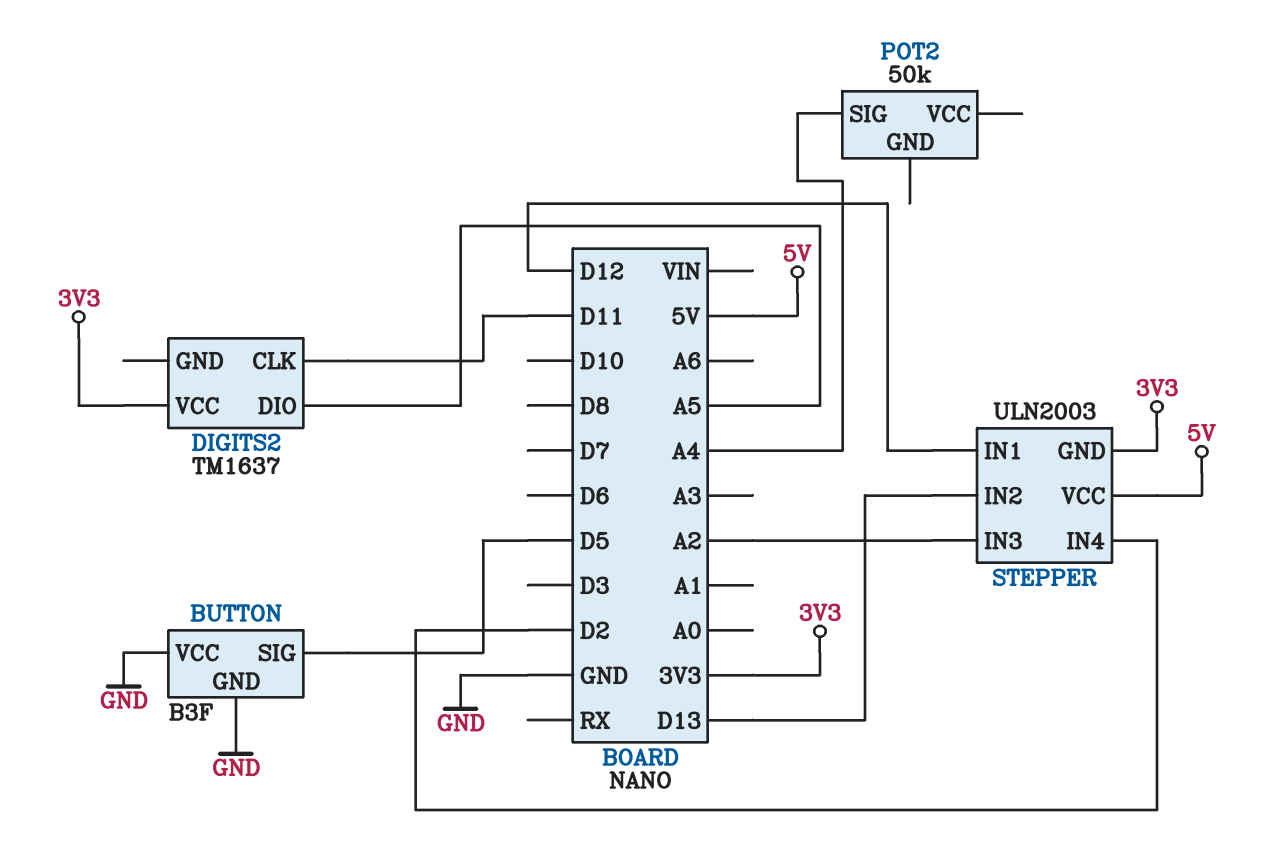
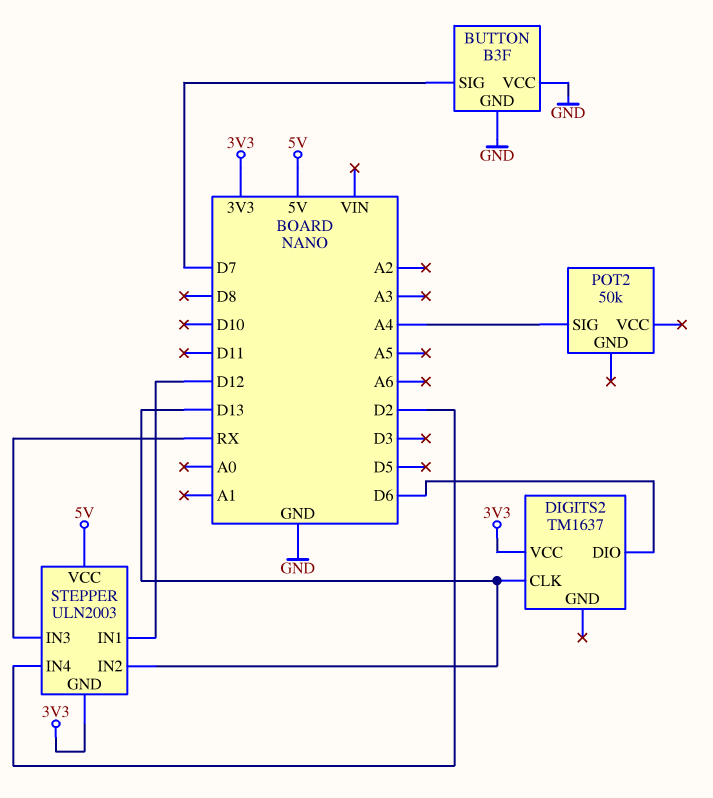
BUTTON pin SIG: D5 -> D7
DIGITS2 pin CLK: D11 -> D13
DIGITS2 pin DIO: A5 -> D6
STEPPER pin IN3: A2 -> RX

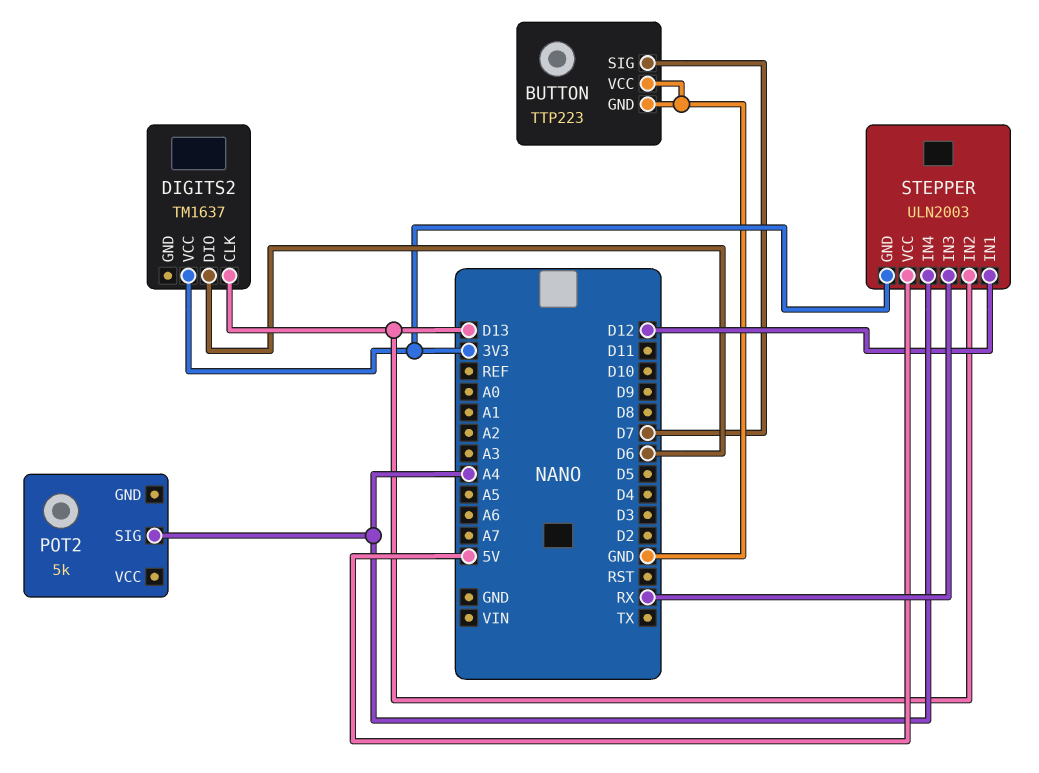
BUTTON: B3F -> TTP223
POT2: 50k -> 5k
STEPPER pin IN4: D2 -> A4

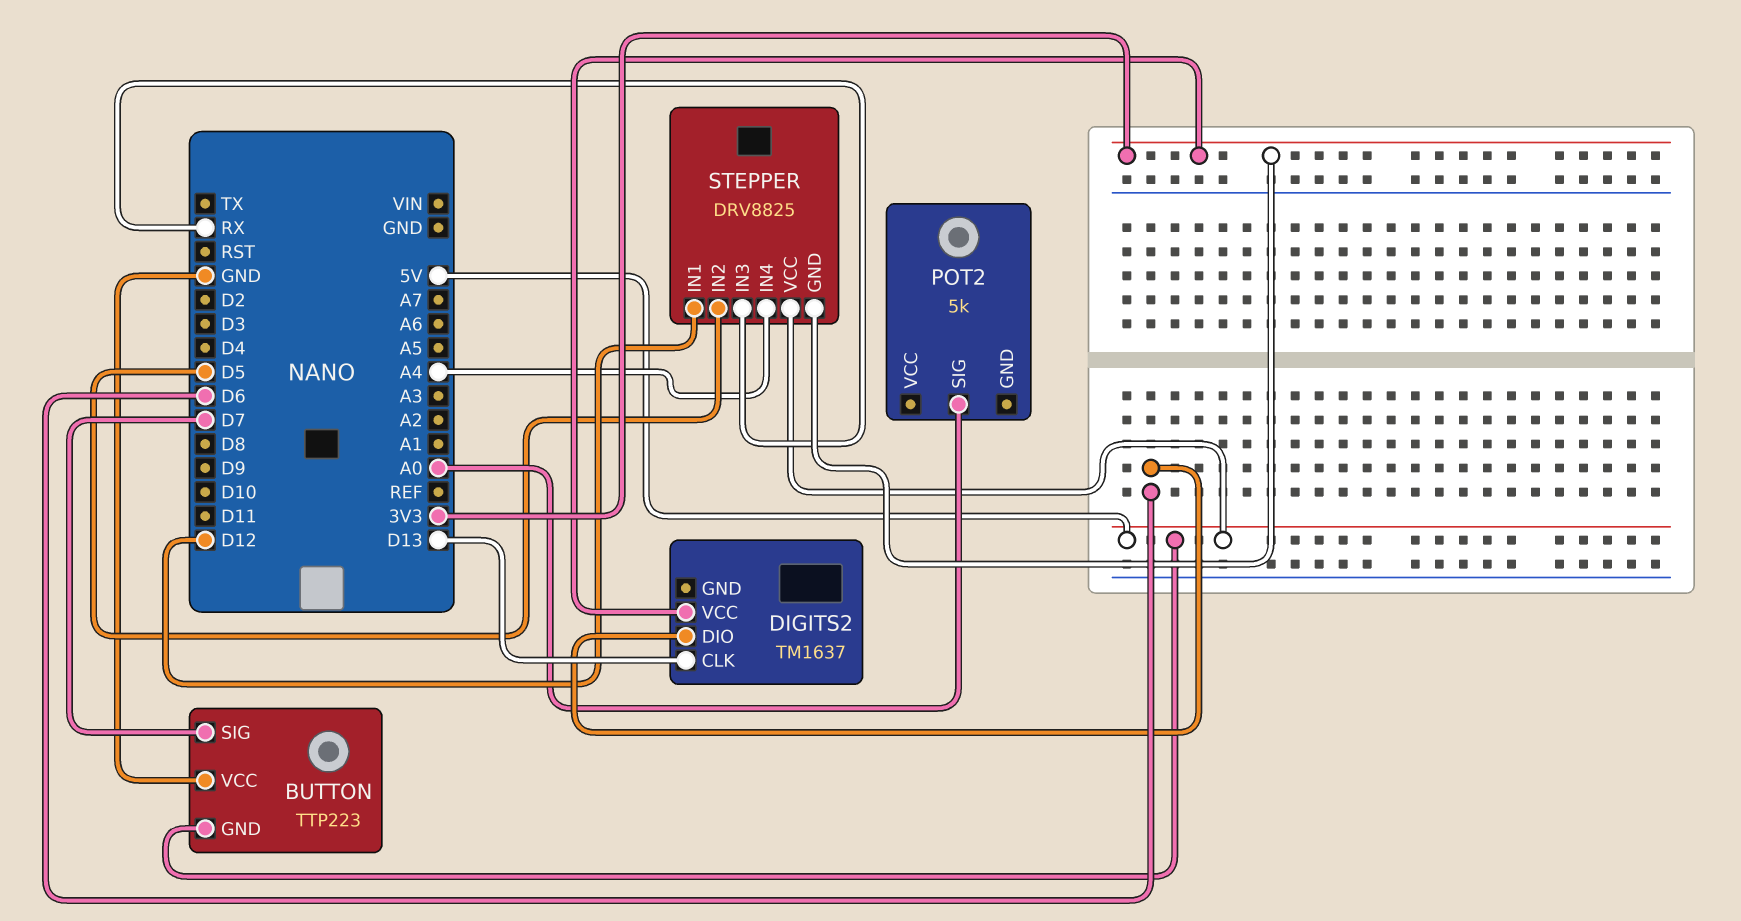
BUTTON pin GND: GND -> 5V
POT2 pin SIG: A4 -> A0
STEPPER: ULN2003 -> DRV8825
STEPPER pin IN2: D13 -> D5

